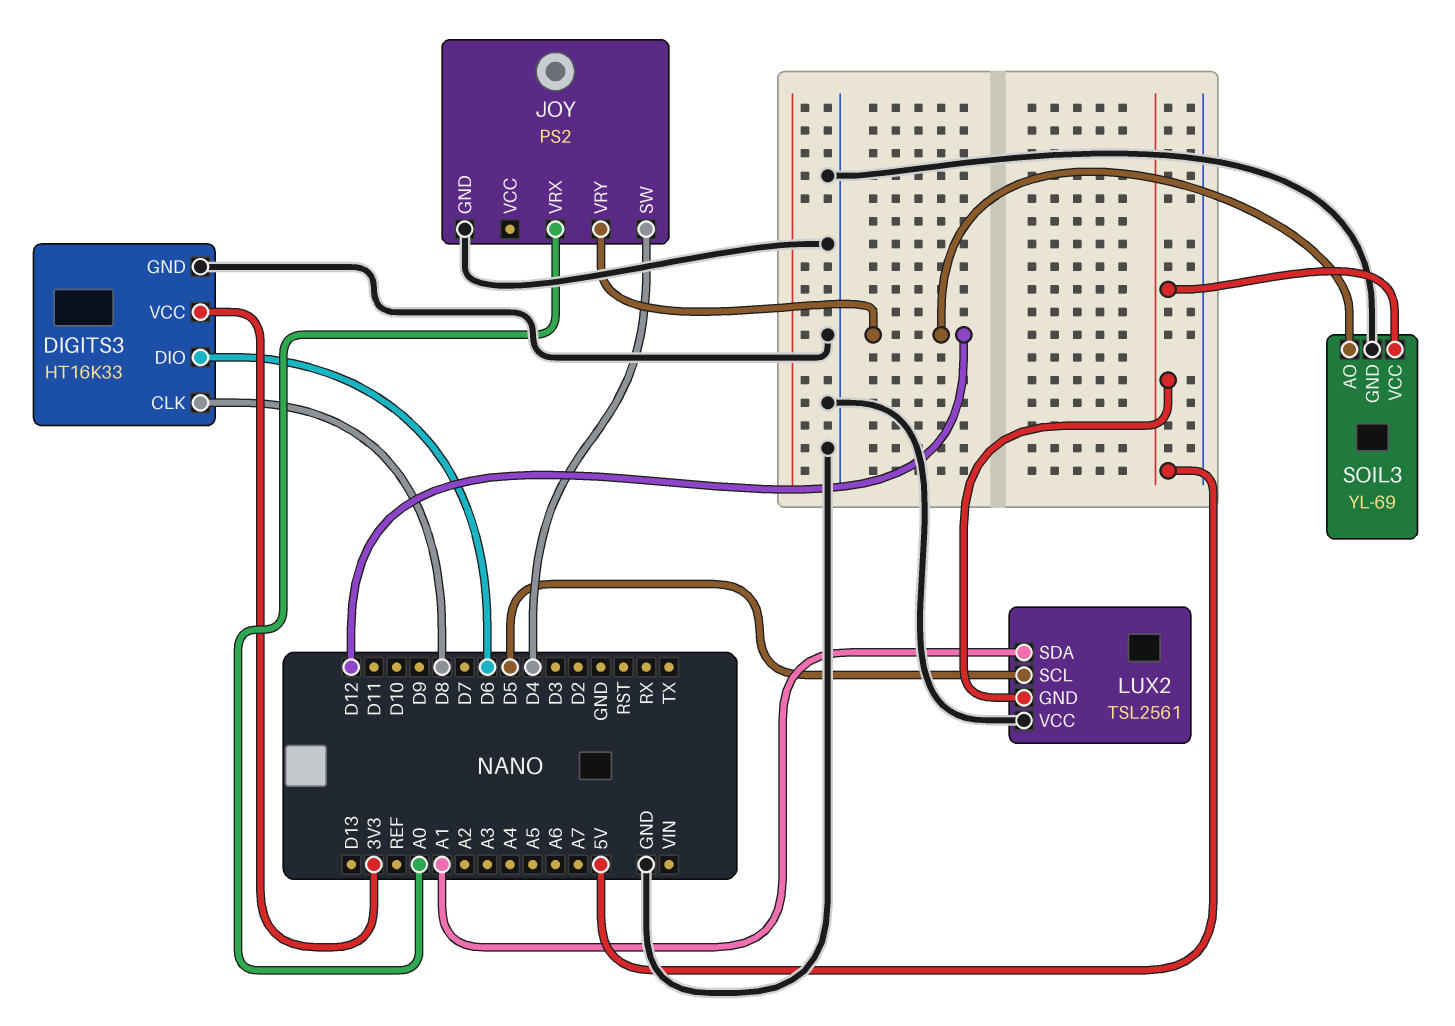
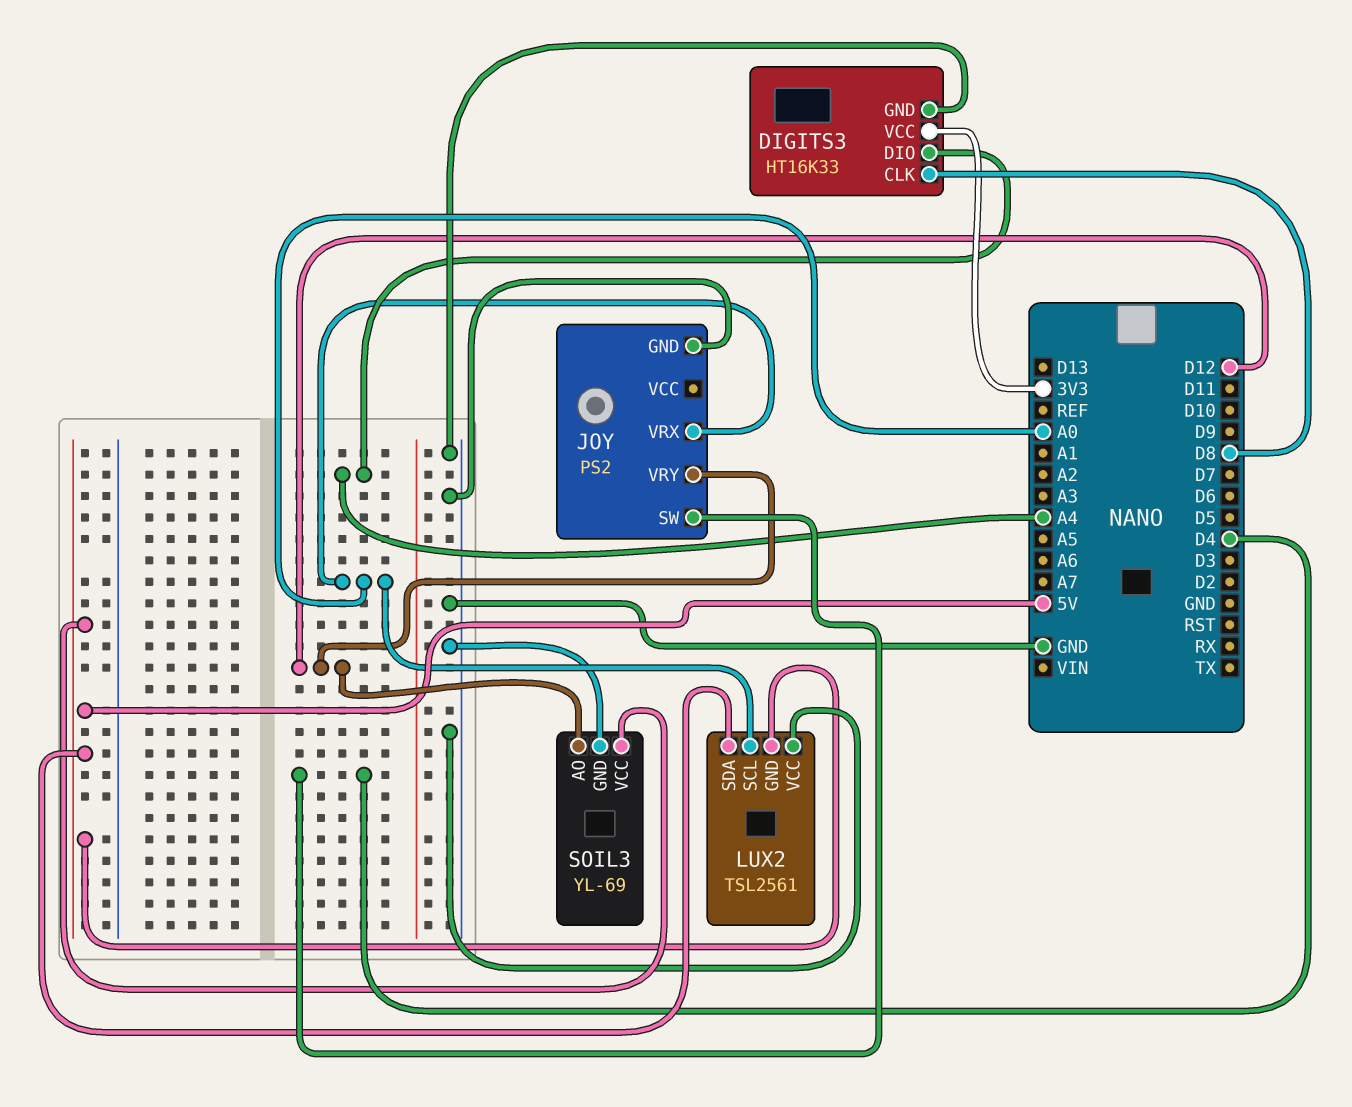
DIGITS3 pin DIO: D6 -> A4
LUX2 pin SCL: D5 -> A0
LUX2 pin SDA: A1 -> 5V

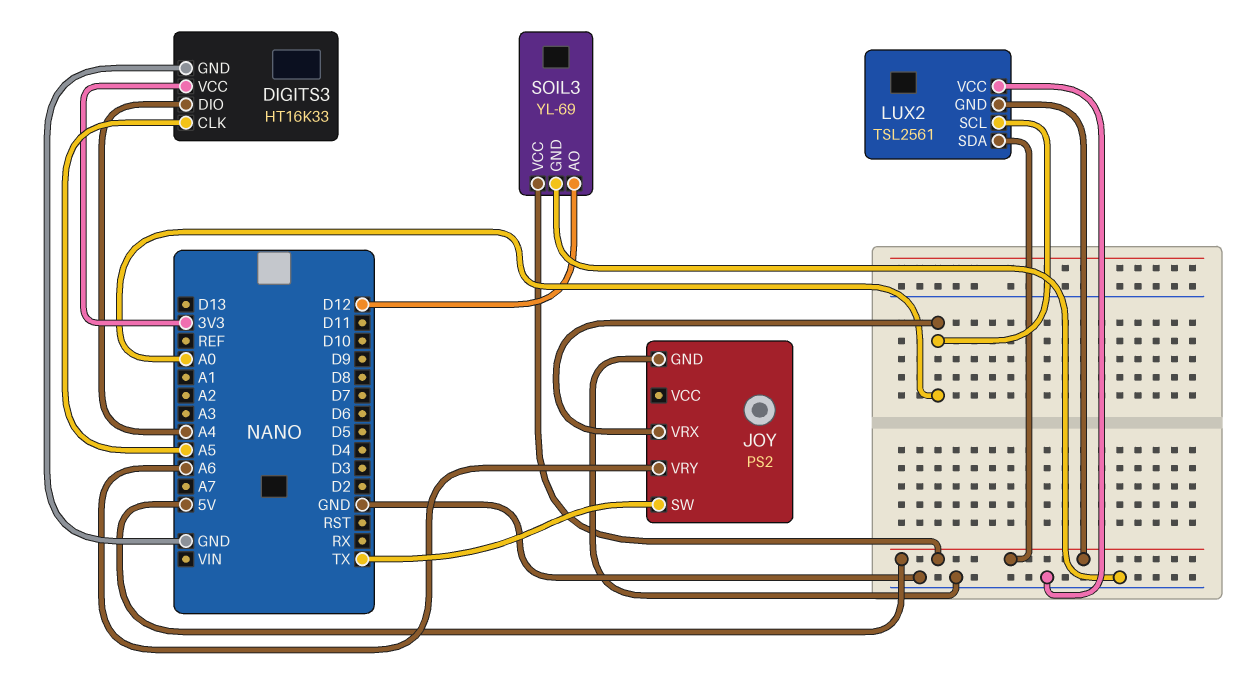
DIGITS3 pin CLK: D8 -> A5
JOY pin SW: D4 -> TX
JOY pin VRY: D12 -> A6

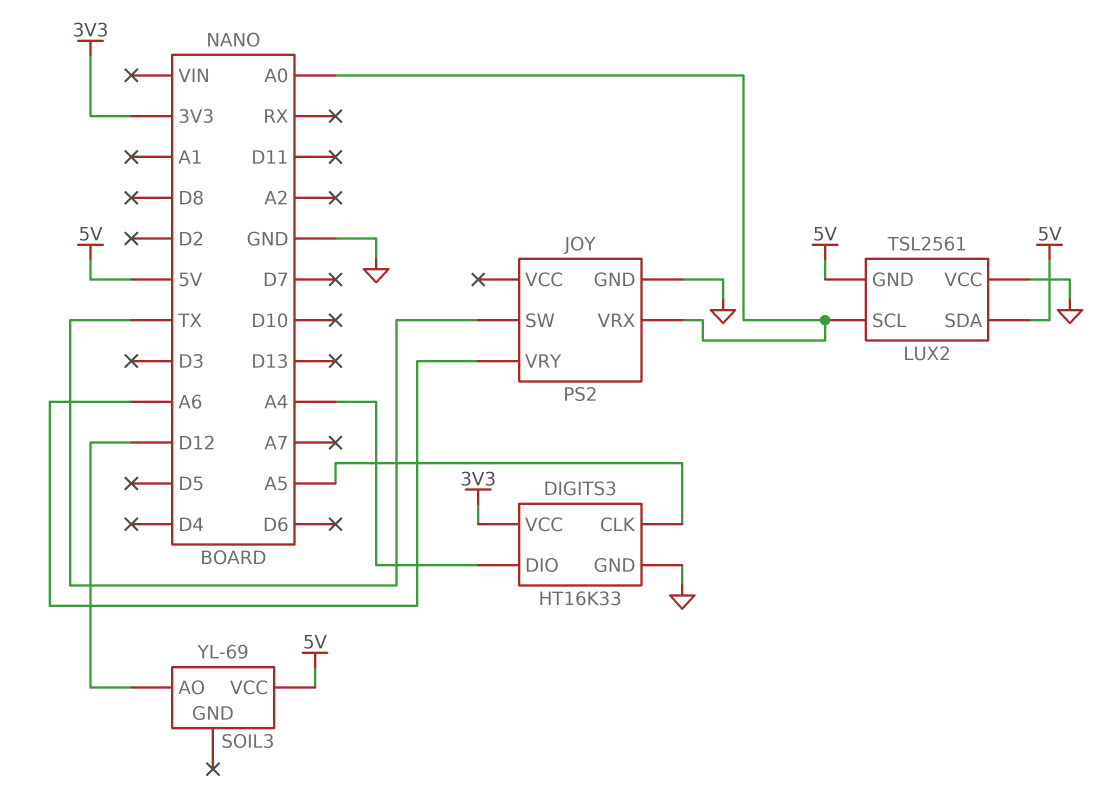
SOIL3 pin GND: GND -> none

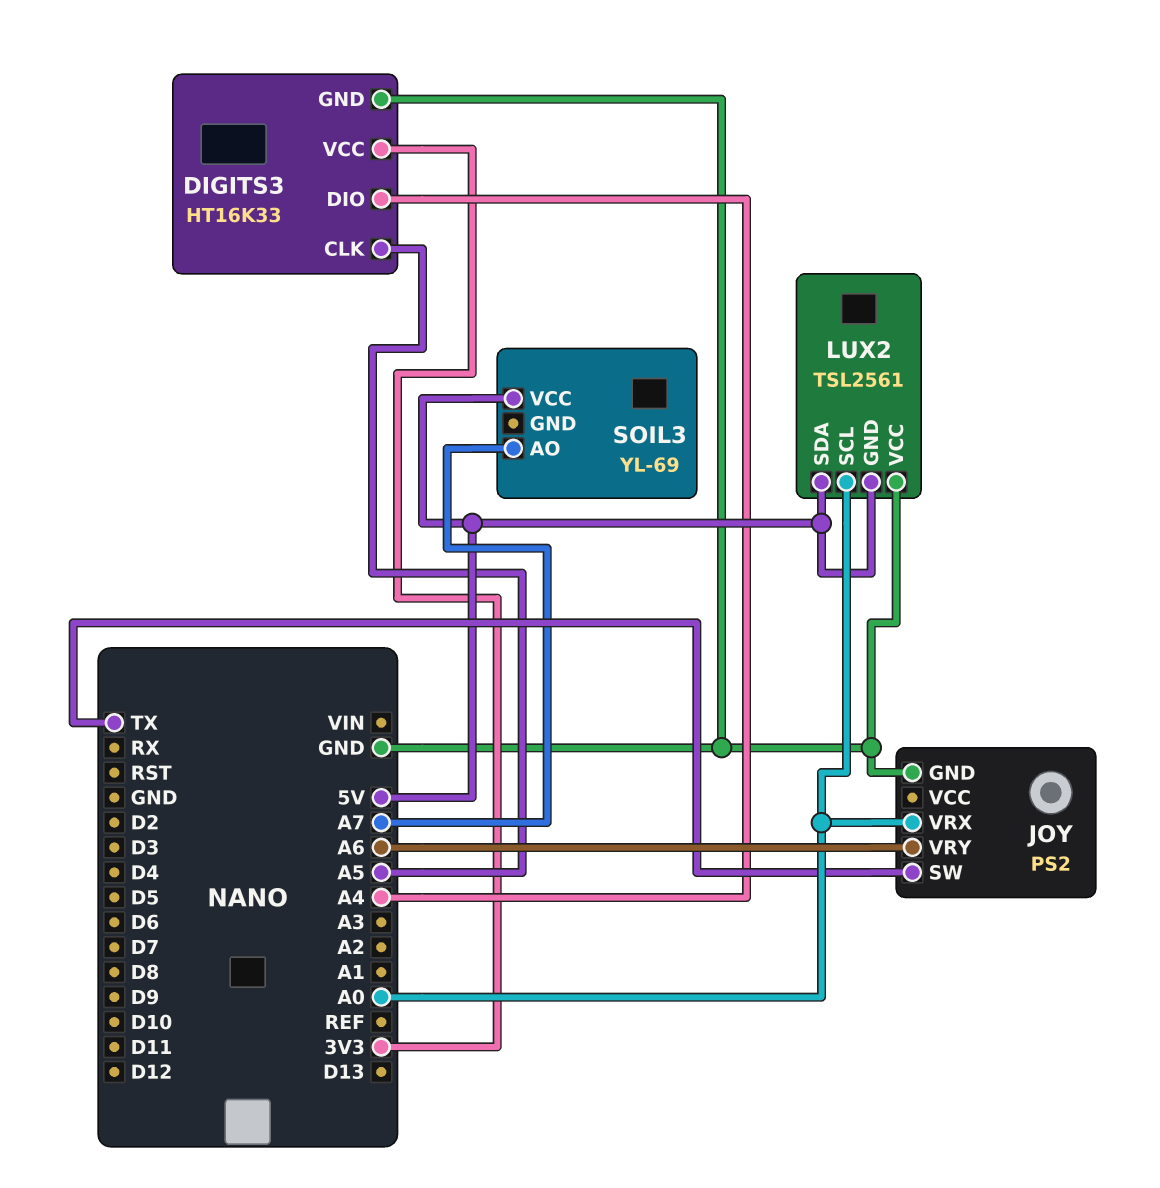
SOIL3 pin AO: D12 -> A7

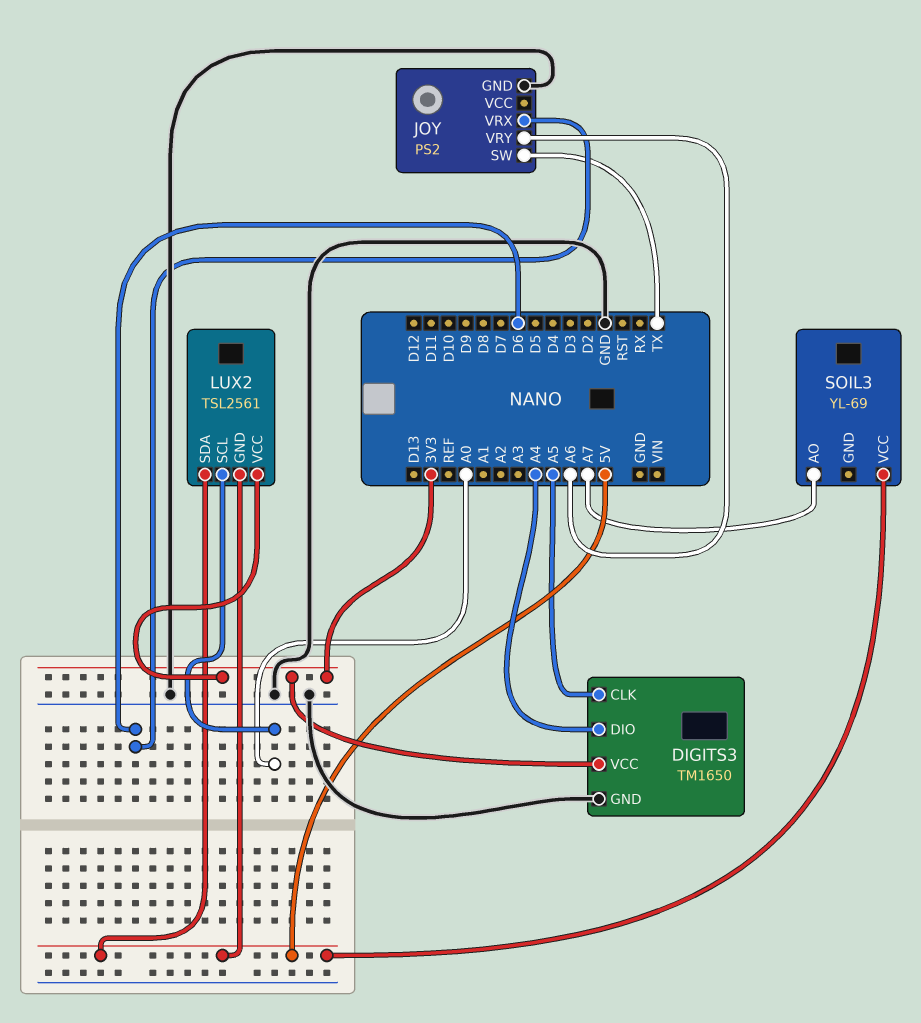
DIGITS3: HT16K33 -> TM1650
JOY pin VRX: A0 -> D6
LUX2 pin VCC: GND -> 3V3

